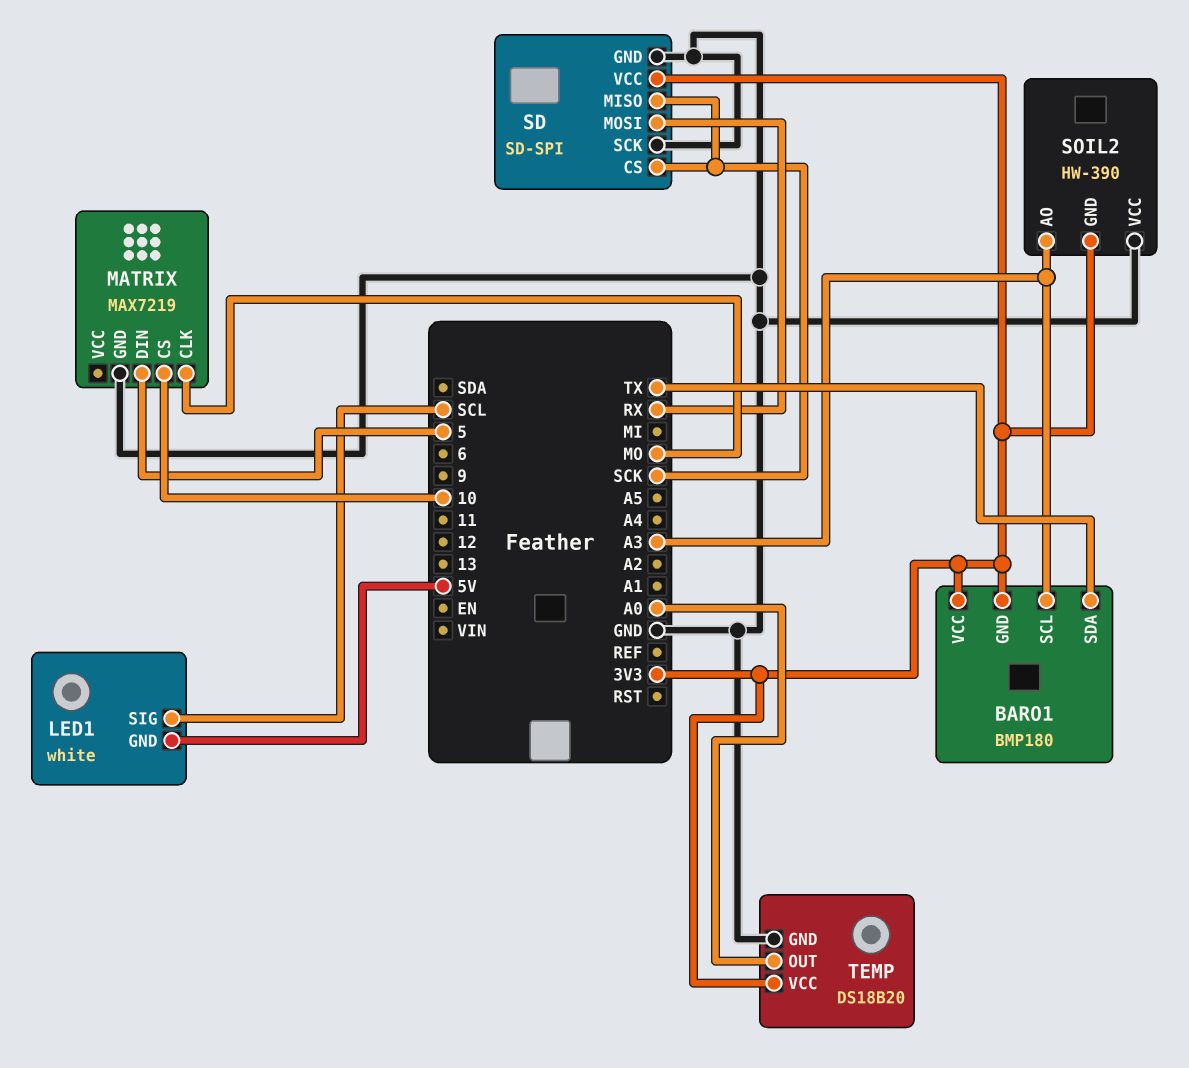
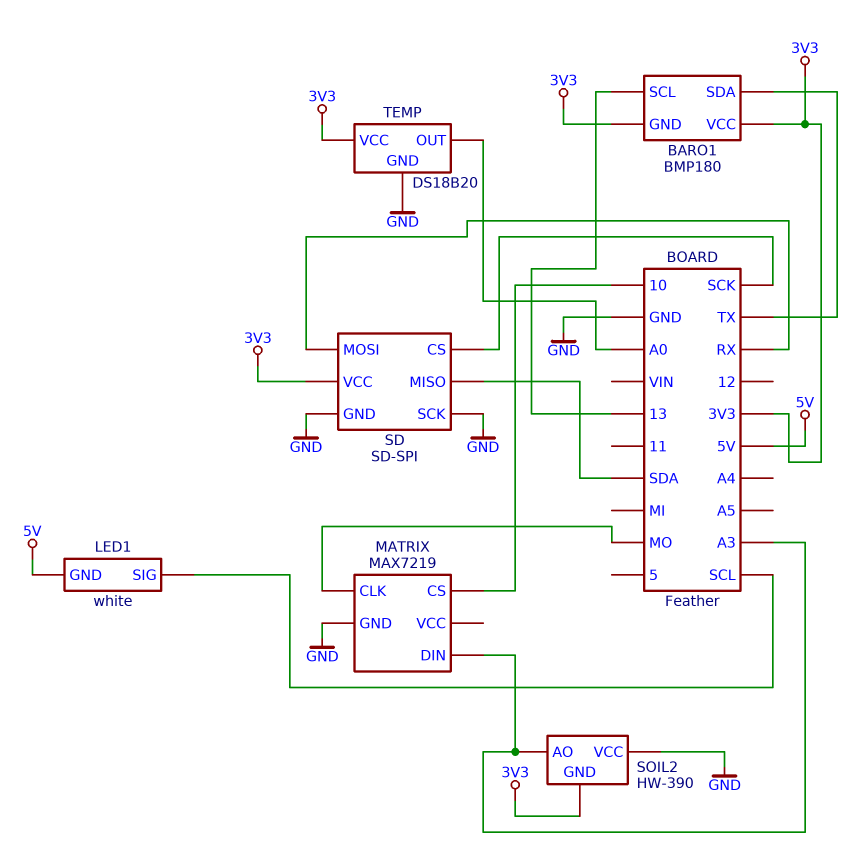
BARO1 pin SCL: A3 -> 13
MATRIX pin DIN: 5 -> A3
SD pin MISO: SCK -> SDA

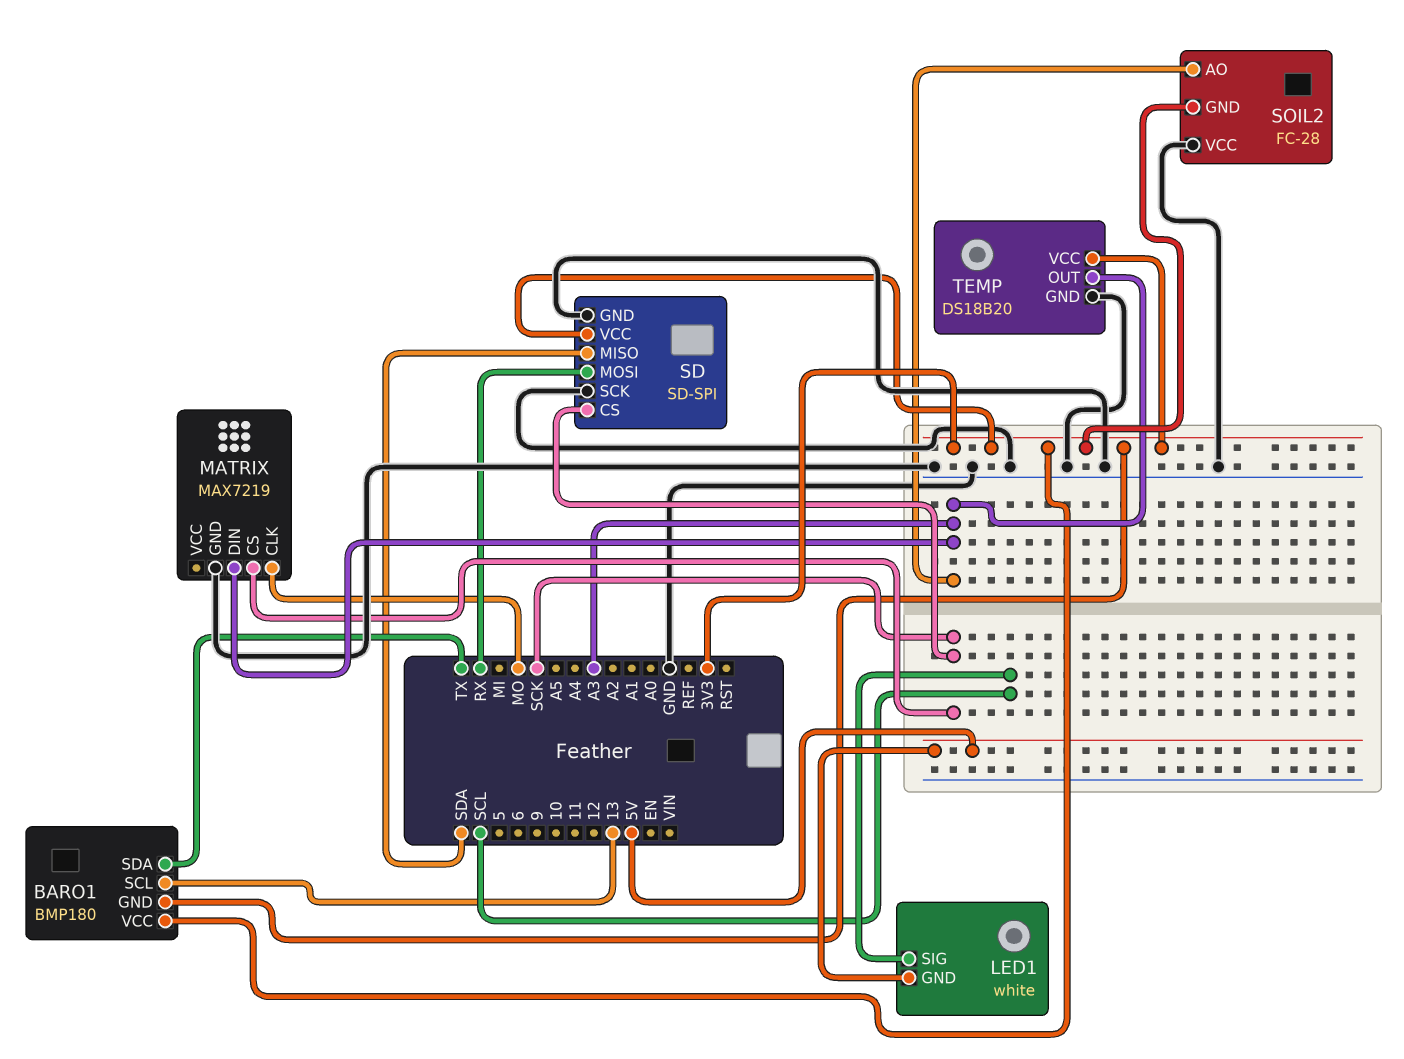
MATRIX pin CS: 10 -> SCK
SOIL2: HW-390 -> FC-28
TEMP pin OUT: A0 -> A3

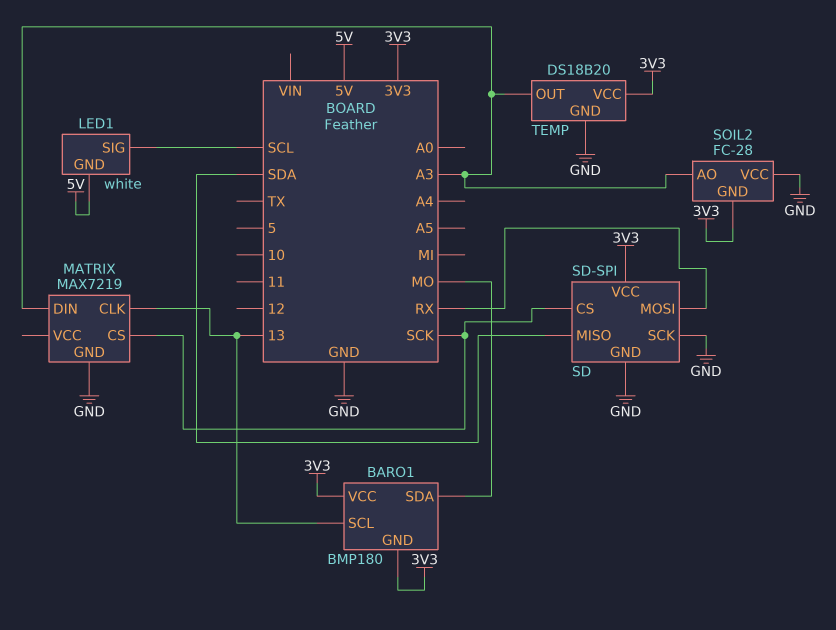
BARO1 pin SDA: TX -> MO
MATRIX pin CLK: MO -> 13

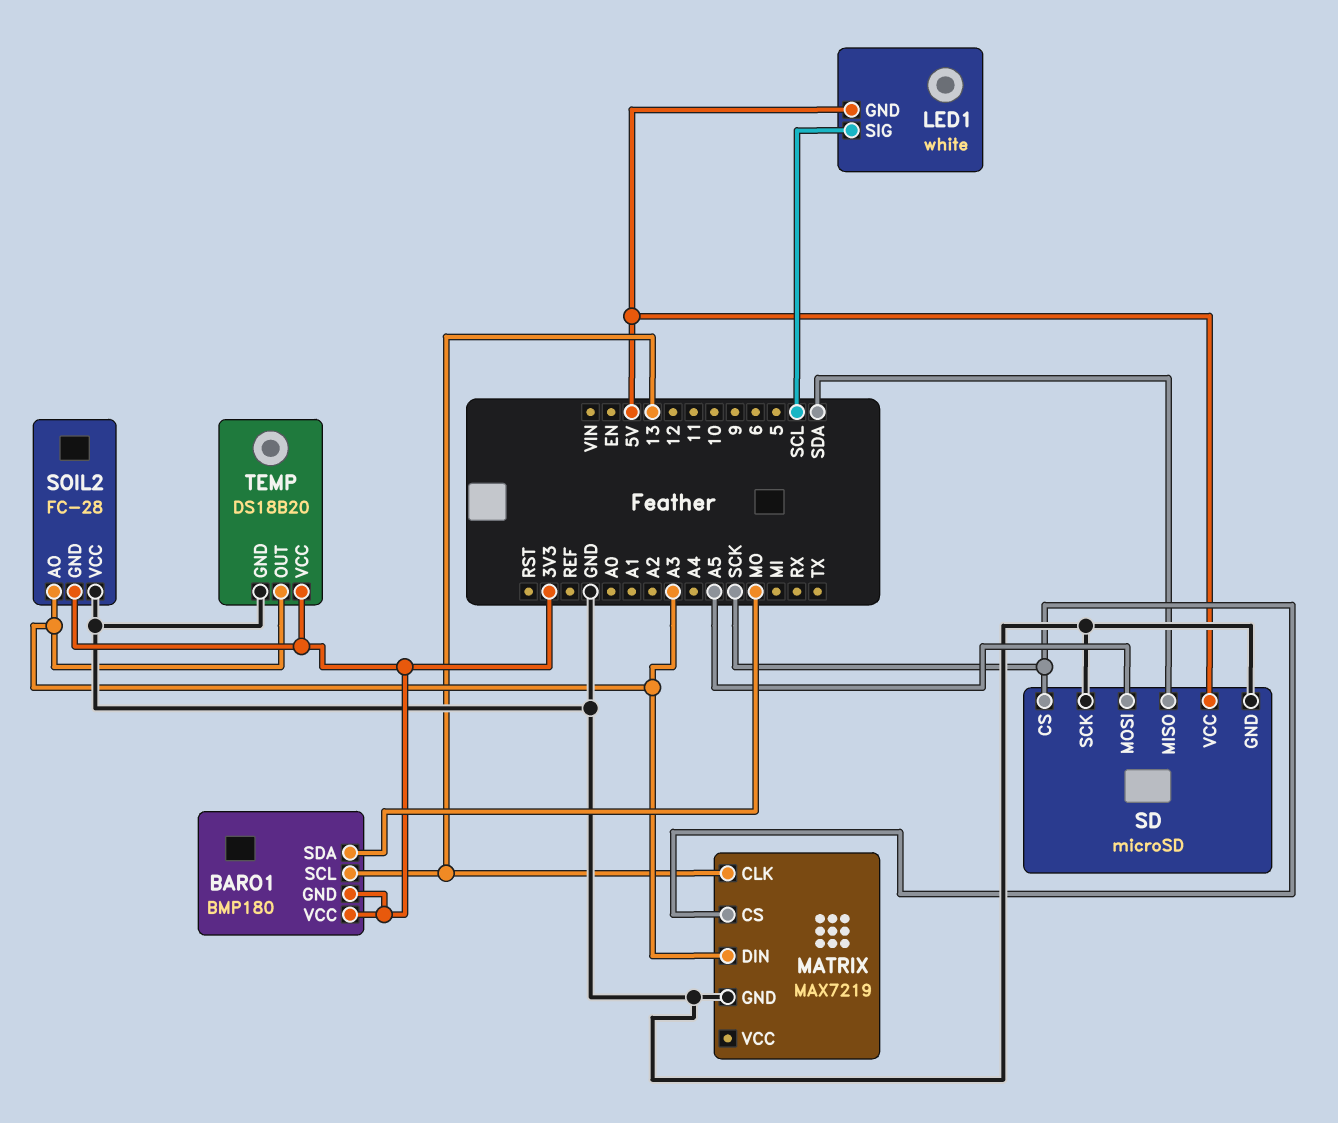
SD: SD-SPI -> microSD
SD pin MOSI: RX -> A5
SD pin VCC: 3V3 -> 5V

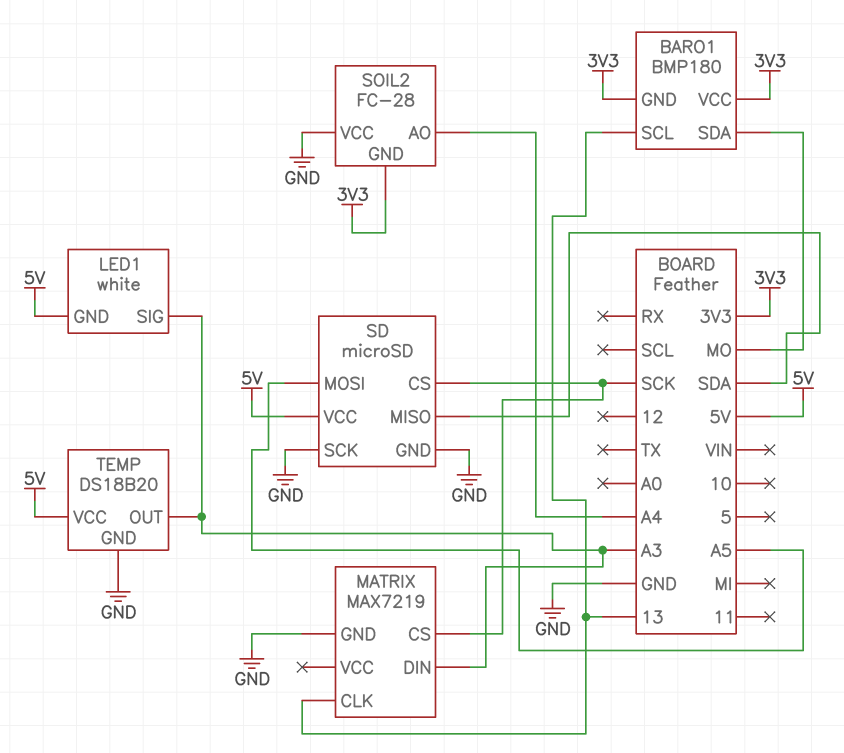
LED1 pin SIG: SCL -> A3
SOIL2 pin AO: A3 -> A4
TEMP pin VCC: 3V3 -> 5V

